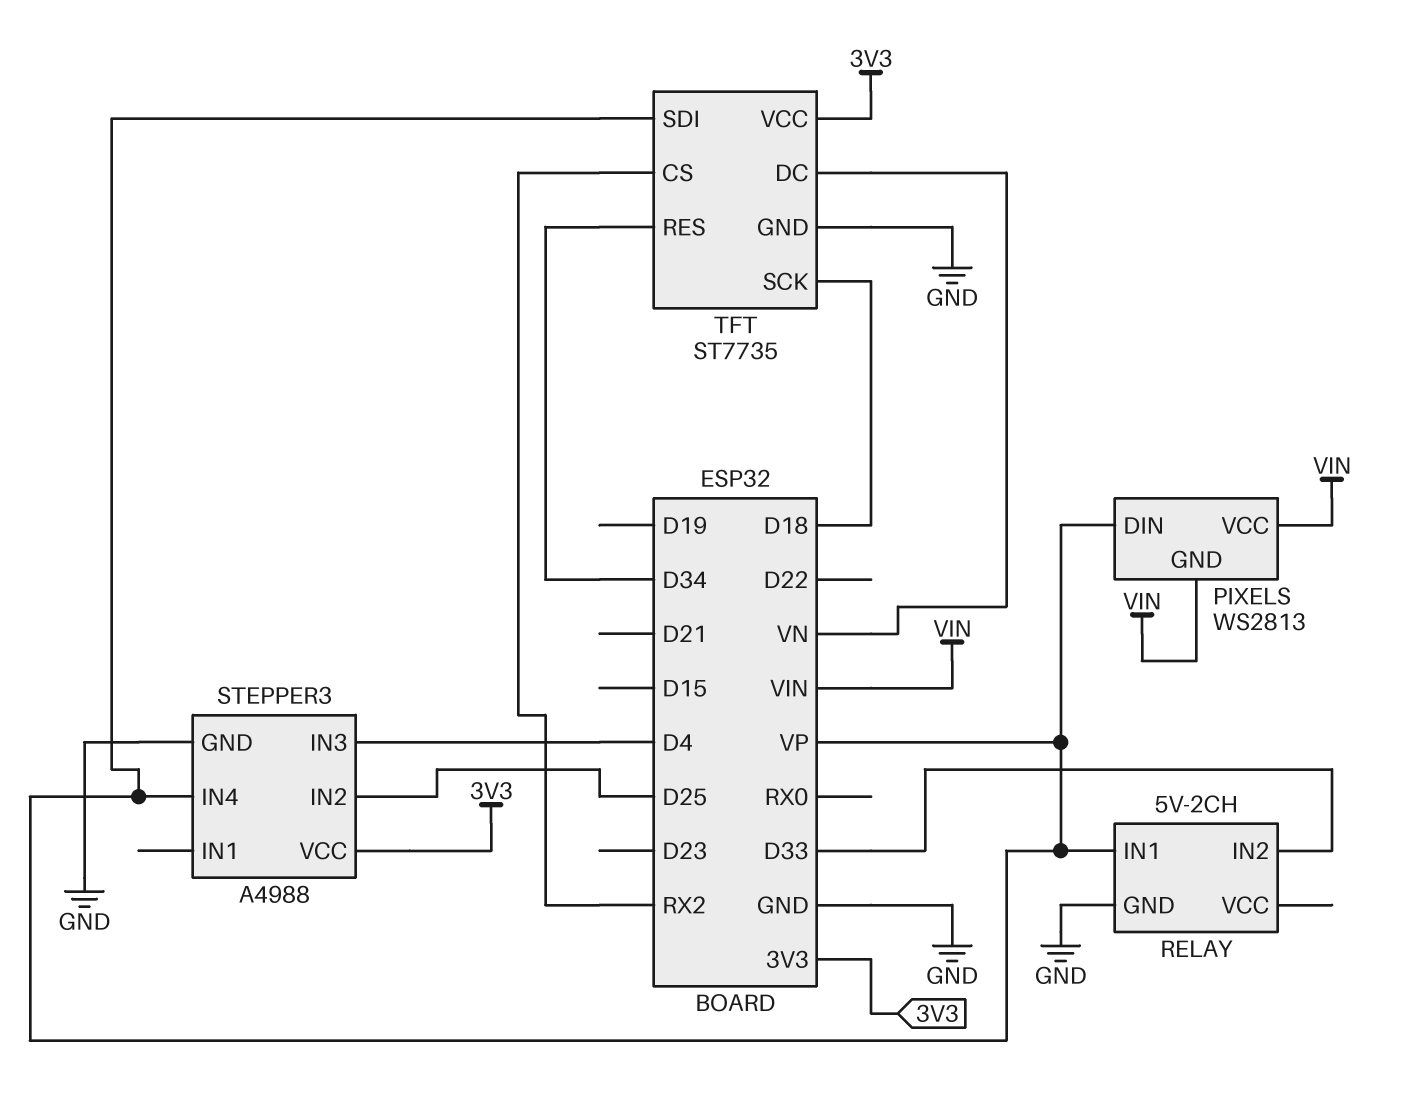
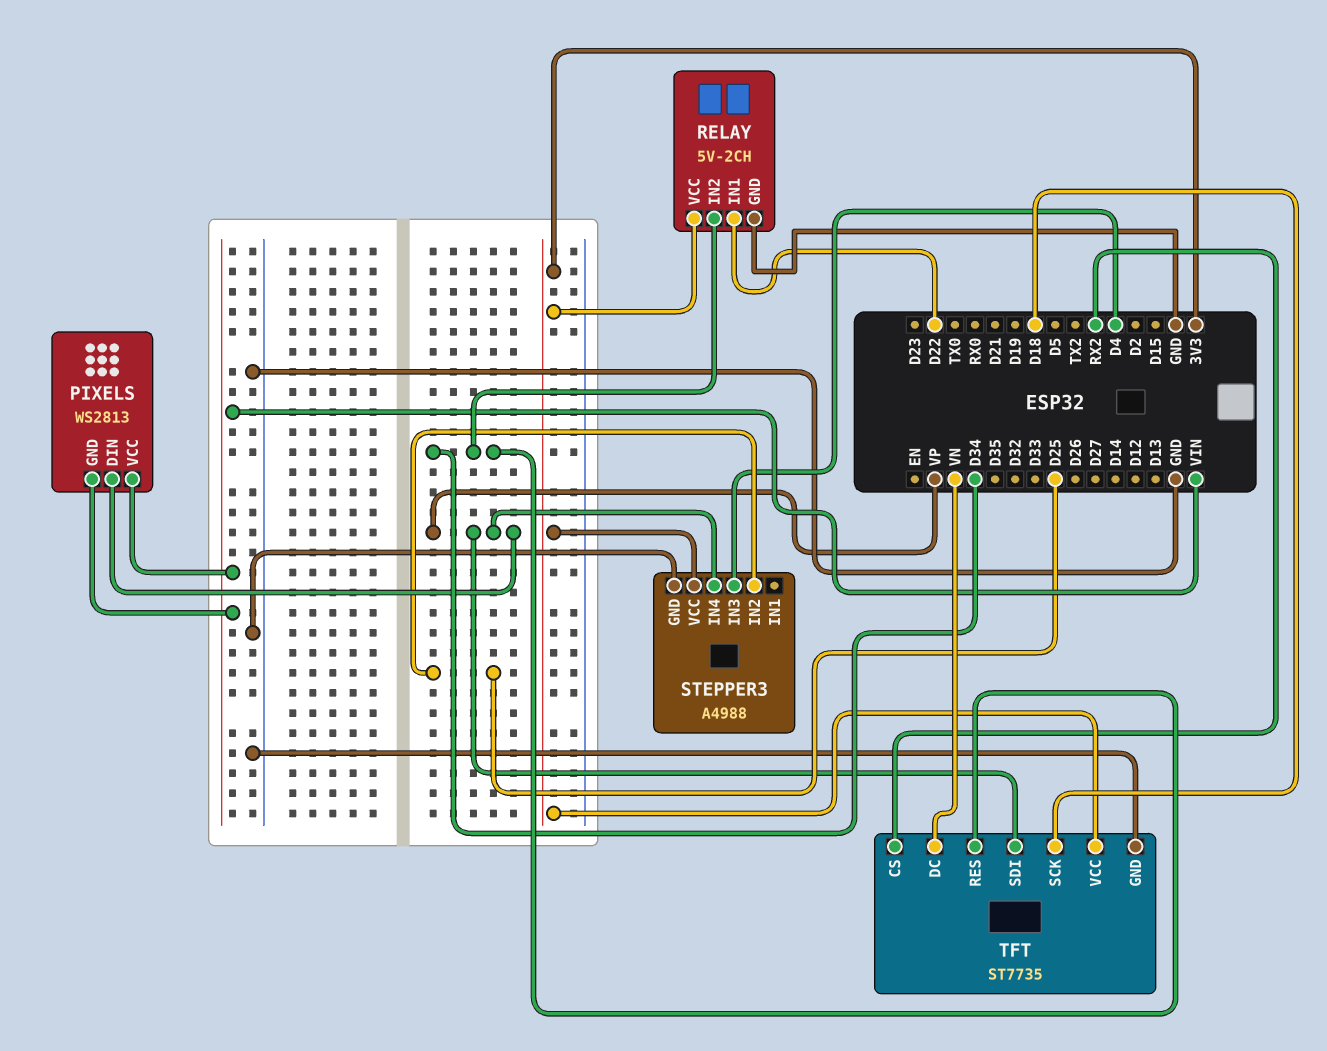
RELAY pin IN1: VP -> D22
RELAY pin IN2: D33 -> D34
RELAY pin VCC: none -> 3V3

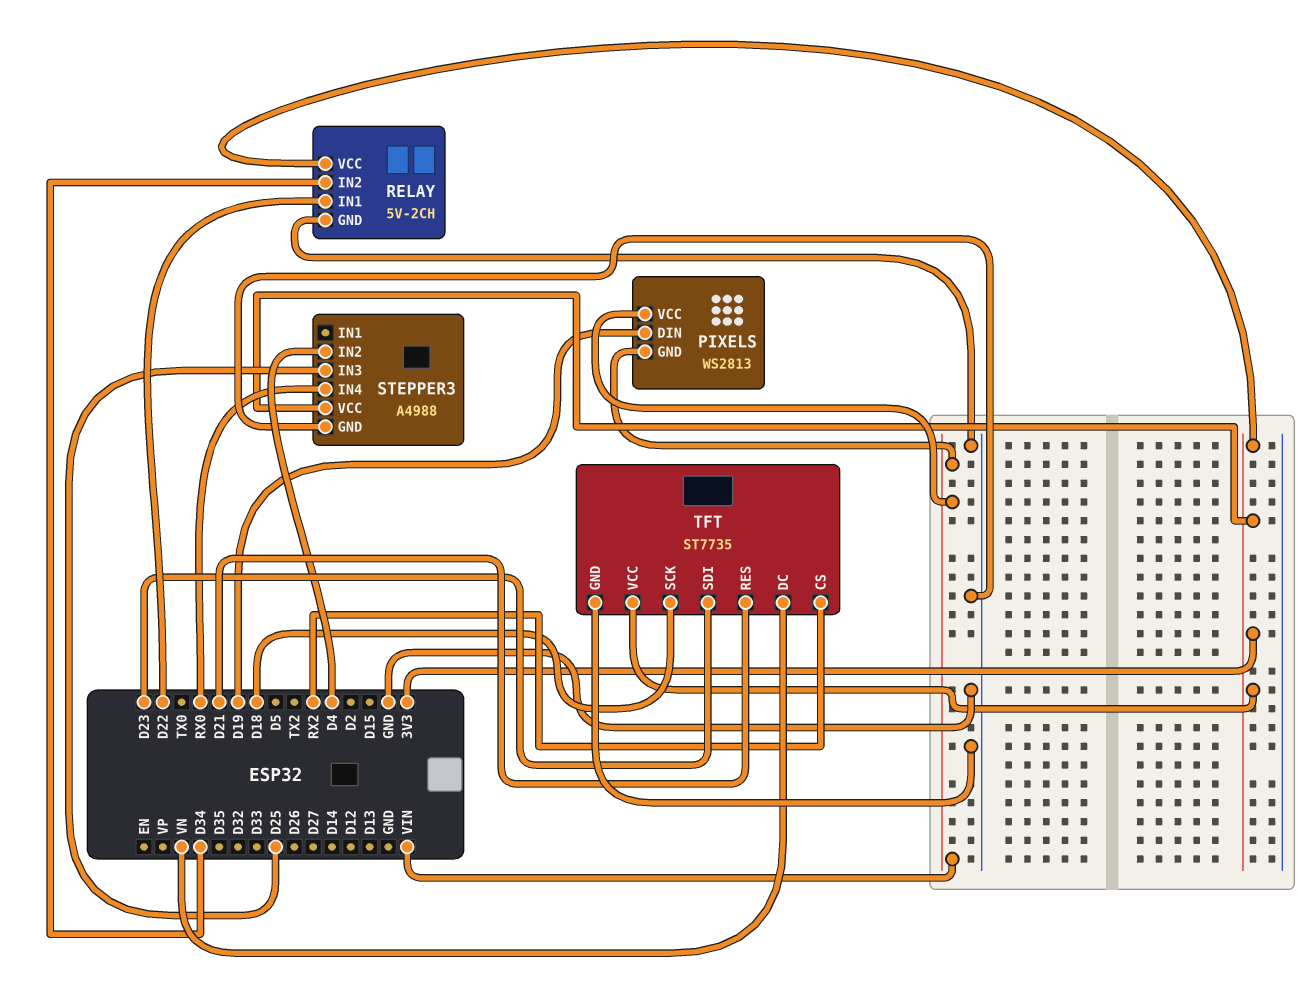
PIXELS pin DIN: VP -> D19
STEPPER3 pin IN2: D25 -> D4
STEPPER3 pin IN3: D4 -> D25
STEPPER3 pin IN4: VP -> RX0
TFT pin RES: D34 -> D21
TFT pin SDI: VP -> D23

